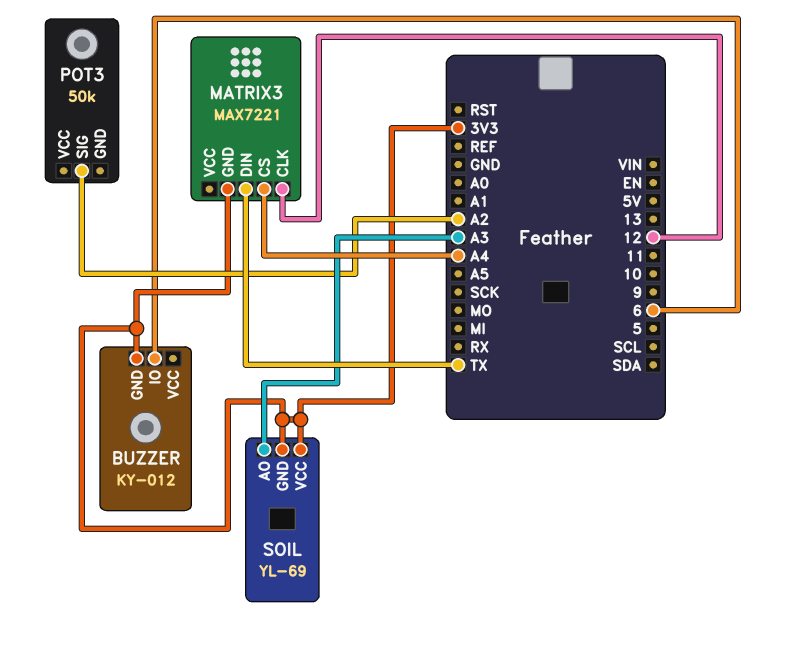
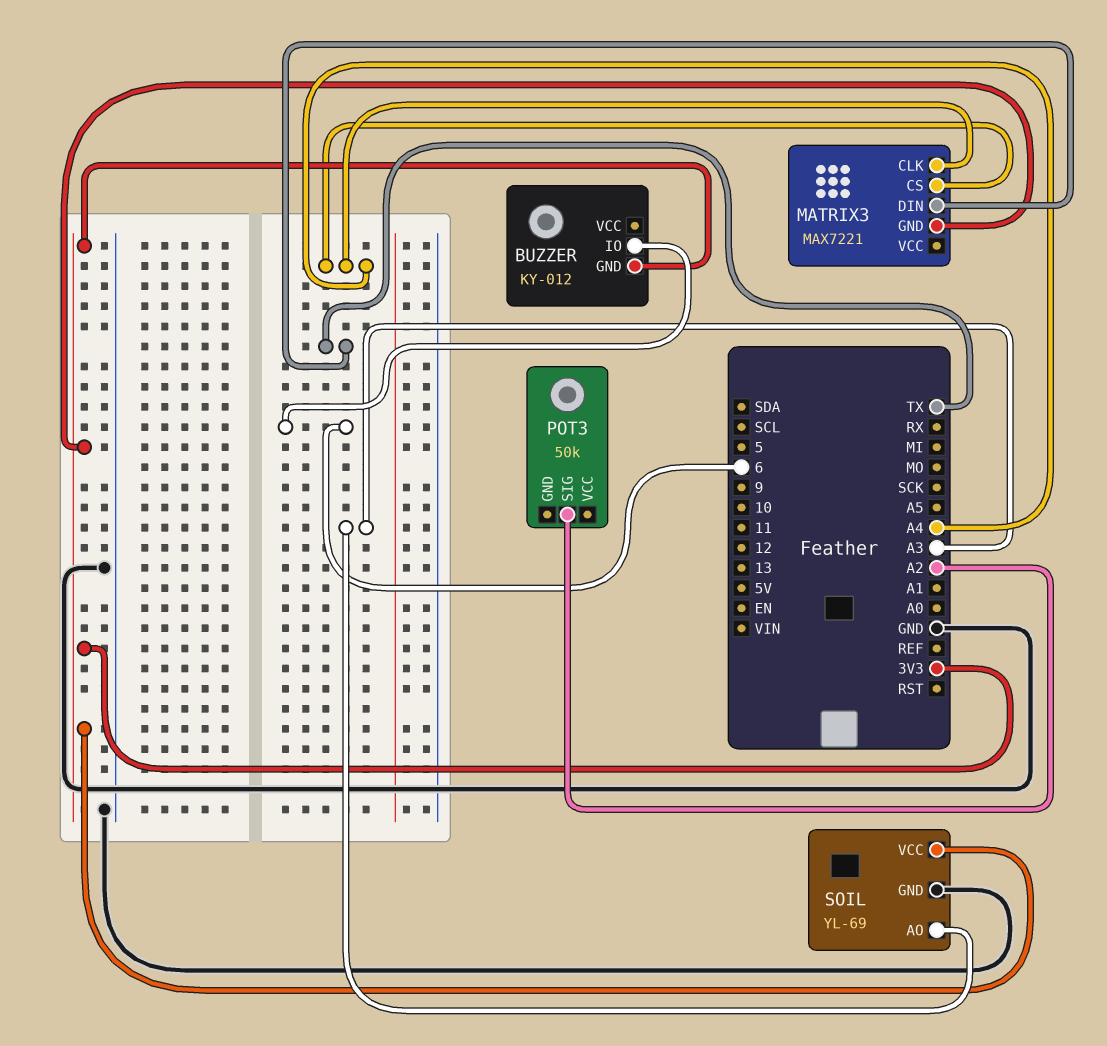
MATRIX3 pin CLK: 12 -> A4
SOIL pin GND: 3V3 -> GND

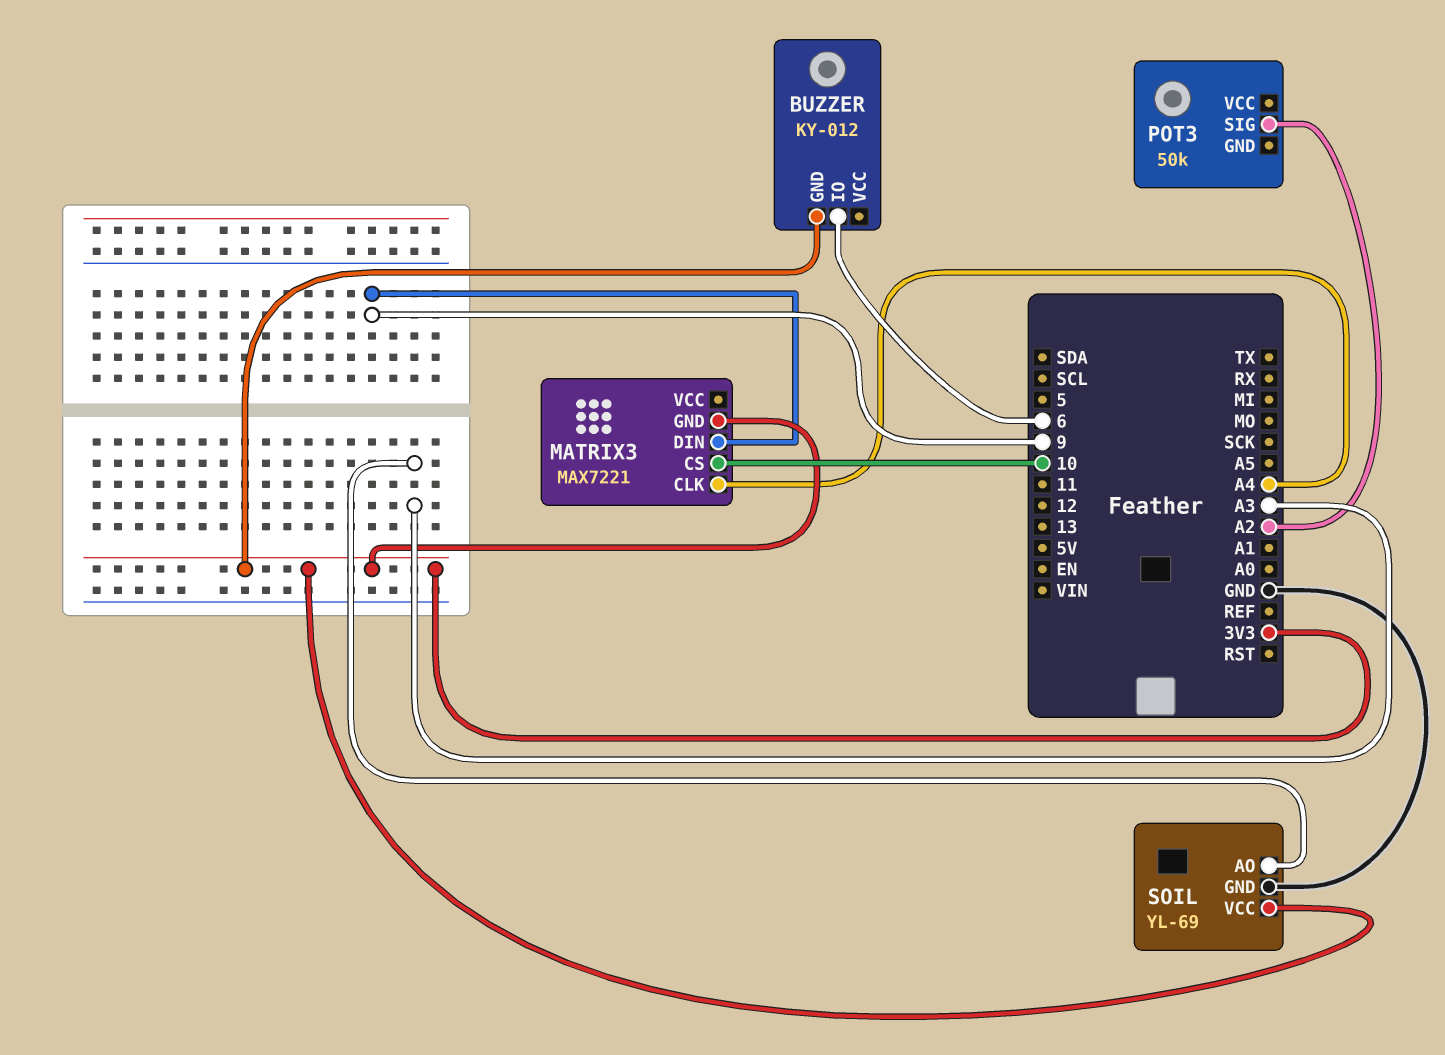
MATRIX3 pin CS: A4 -> 10
MATRIX3 pin DIN: TX -> 9

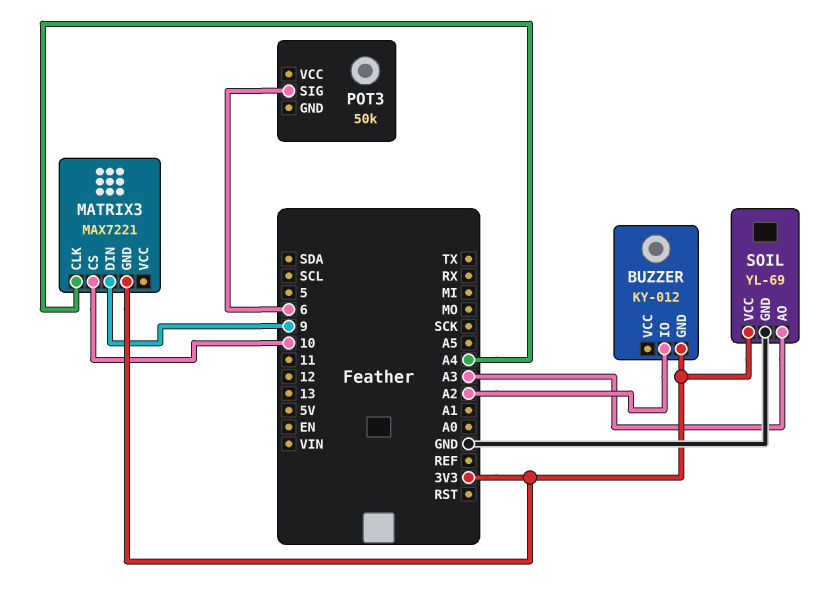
BUZZER pin IO: 6 -> A2
POT3 pin SIG: A2 -> 6

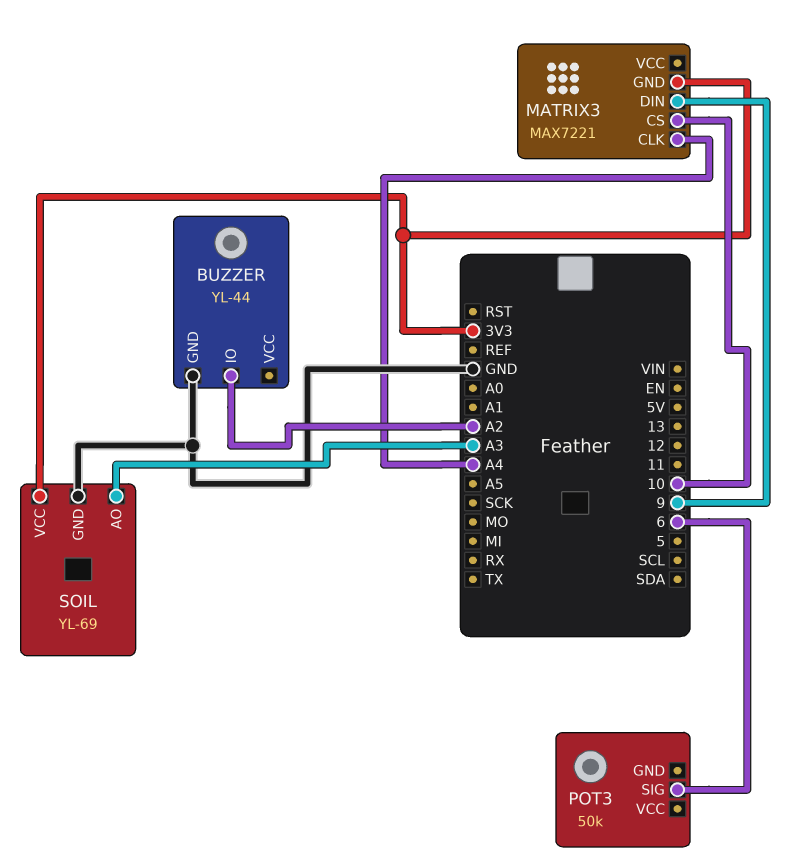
BUZZER: KY-012 -> YL-44
BUZZER pin GND: 3V3 -> GND

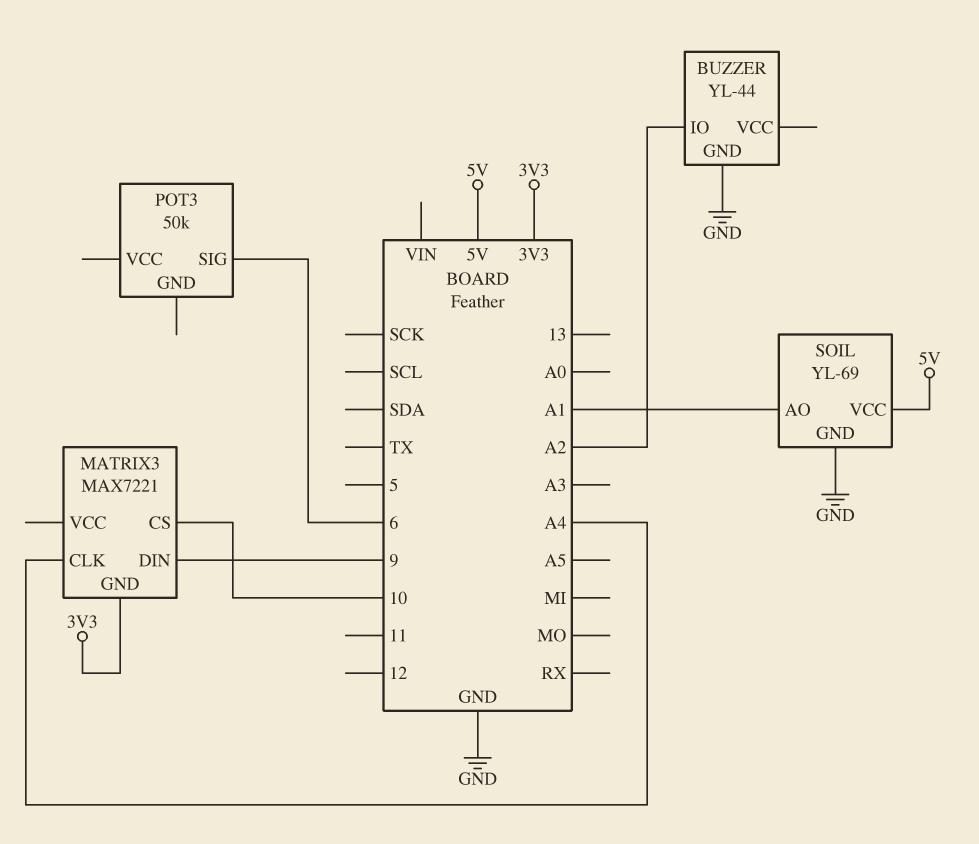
SOIL pin AO: A3 -> A1
SOIL pin VCC: 3V3 -> 5V

